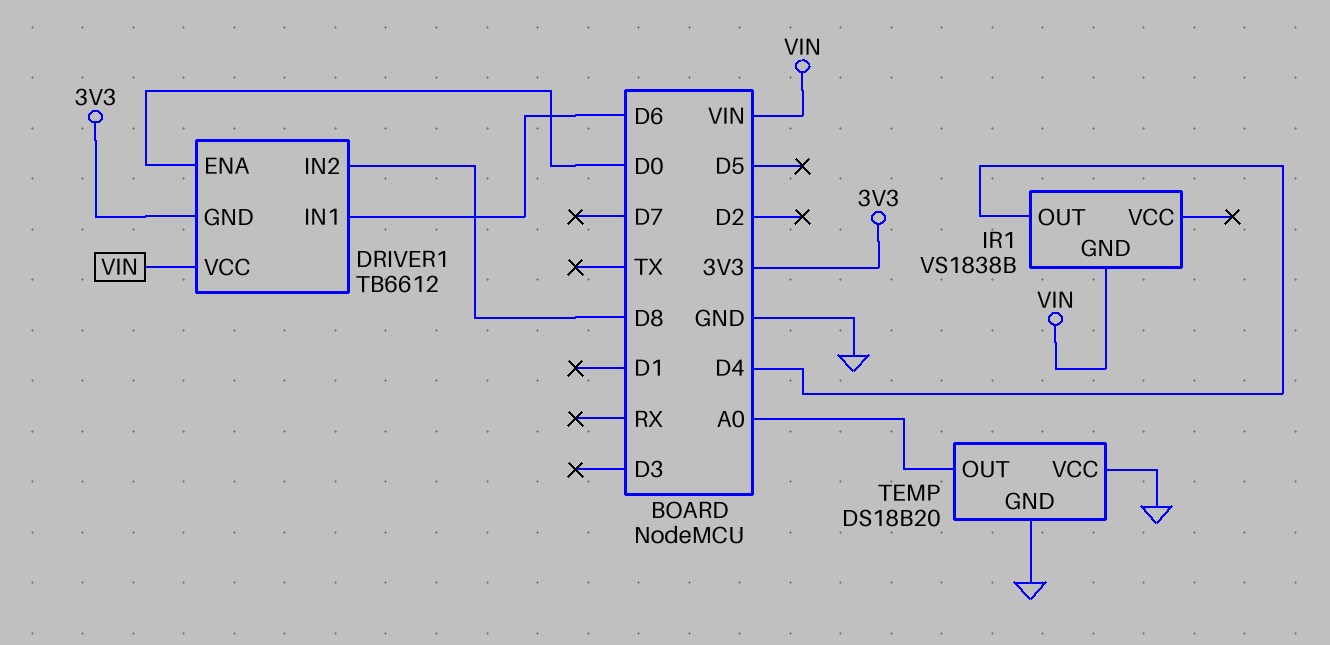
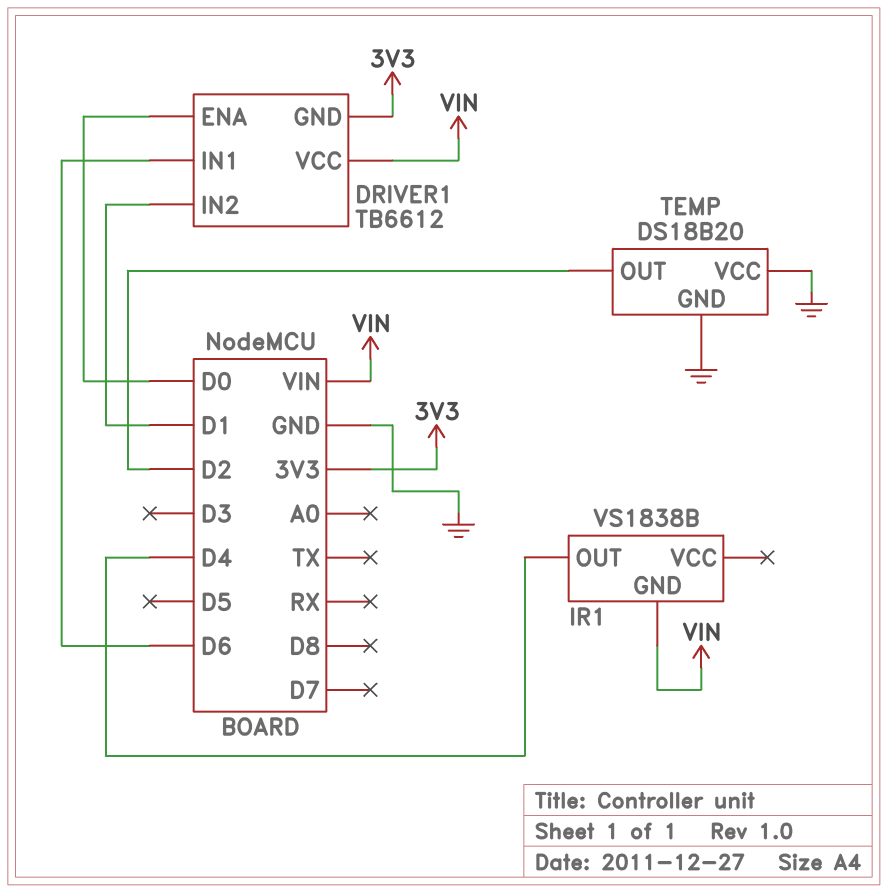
DRIVER1 pin IN2: D8 -> D1
TEMP pin OUT: A0 -> D2

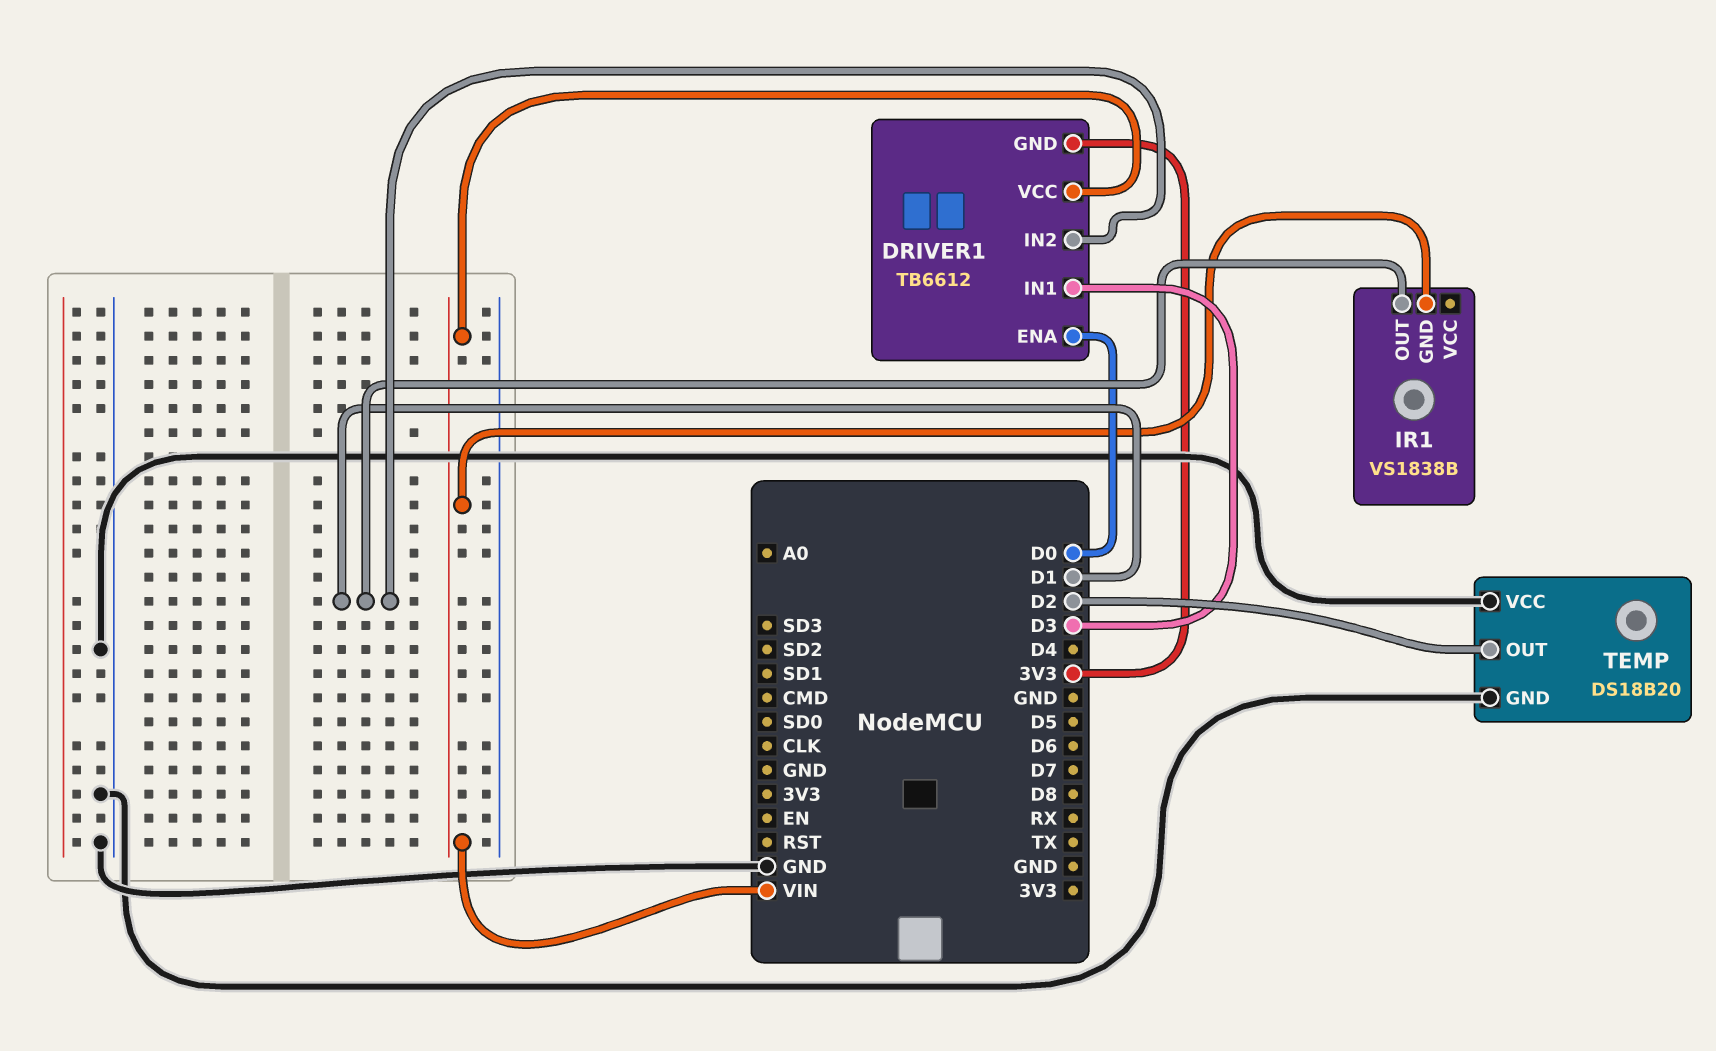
DRIVER1 pin IN1: D6 -> D3
IR1 pin OUT: D4 -> D1

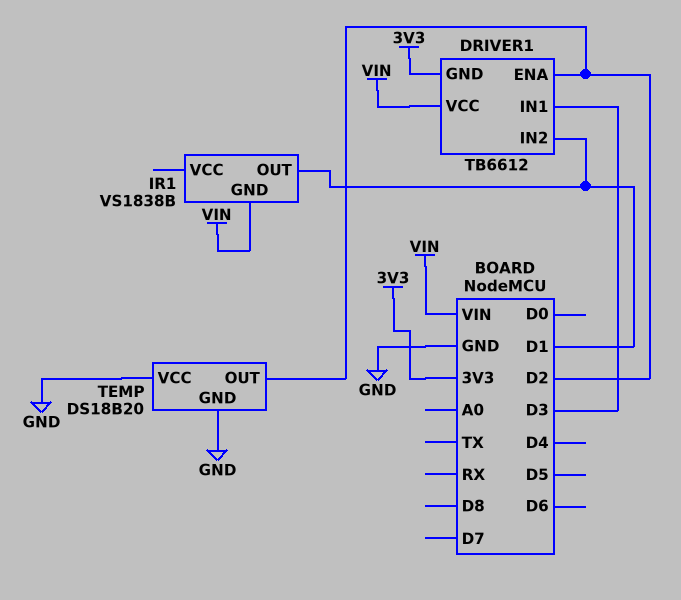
DRIVER1 pin ENA: D0 -> D2

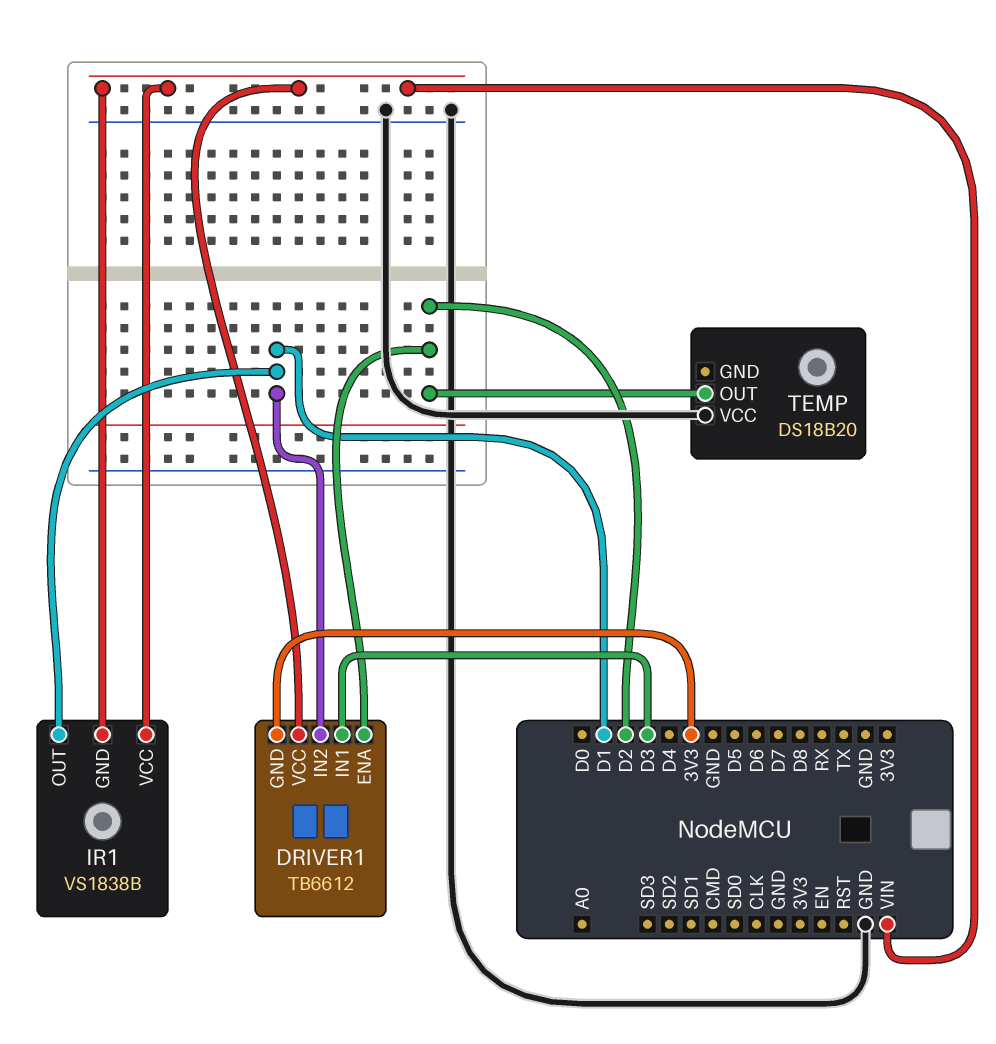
IR1 pin VCC: none -> VIN
TEMP pin GND: GND -> none

